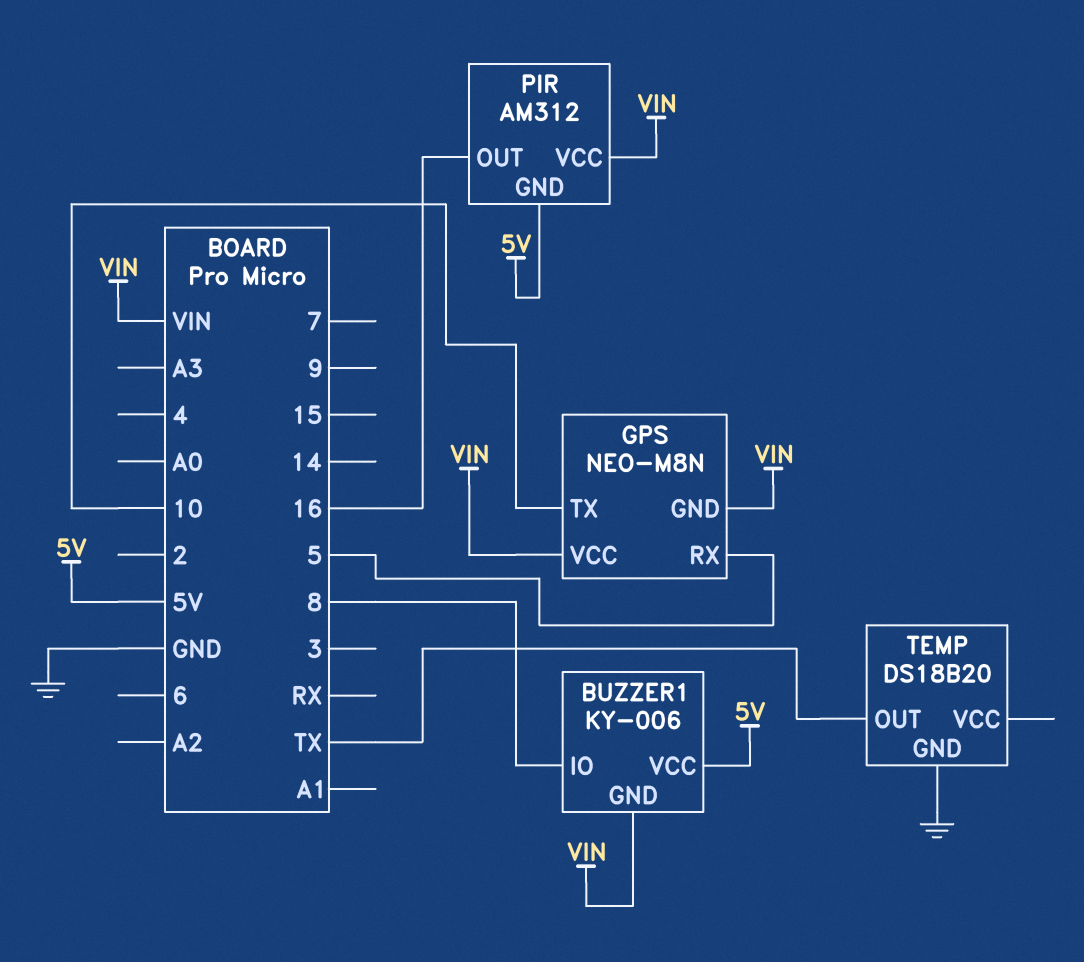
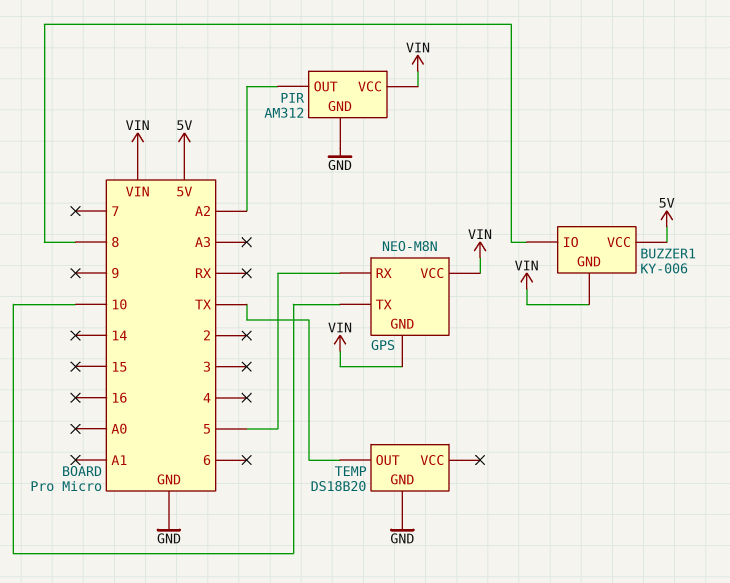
PIR pin GND: 5V -> GND
PIR pin OUT: 16 -> A2

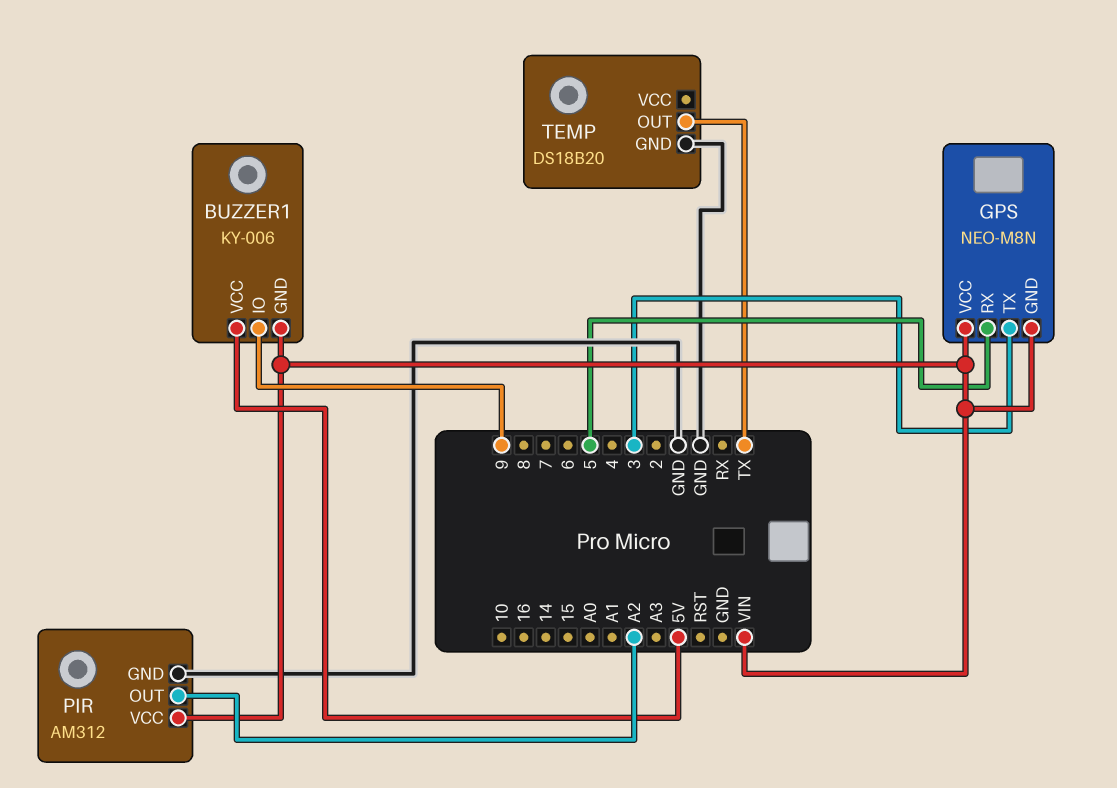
BUZZER1 pin IO: 8 -> 9
GPS pin TX: 10 -> 3

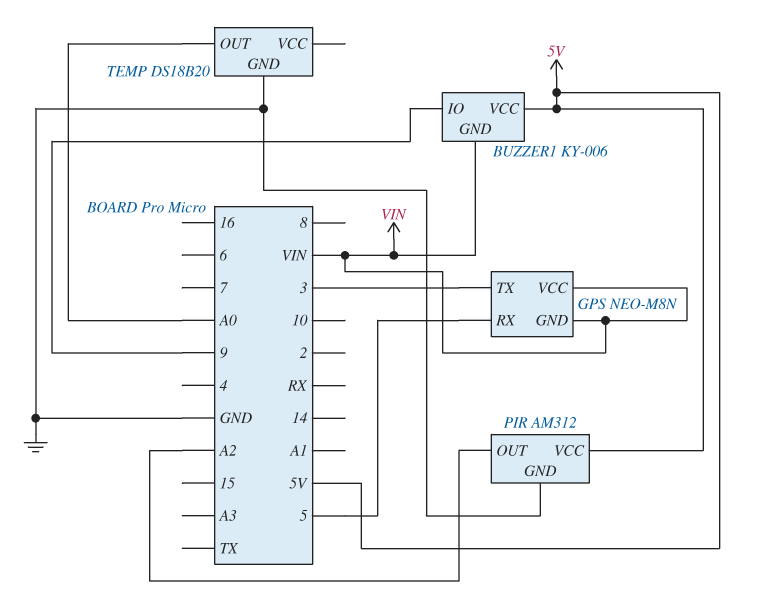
PIR pin VCC: VIN -> 5V
TEMP pin OUT: TX -> A0

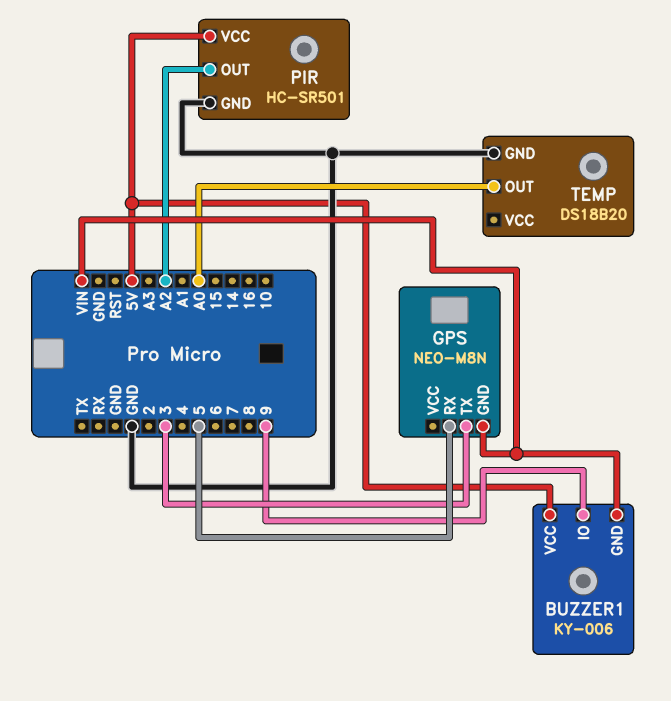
GPS pin VCC: VIN -> none
PIR: AM312 -> HC-SR501

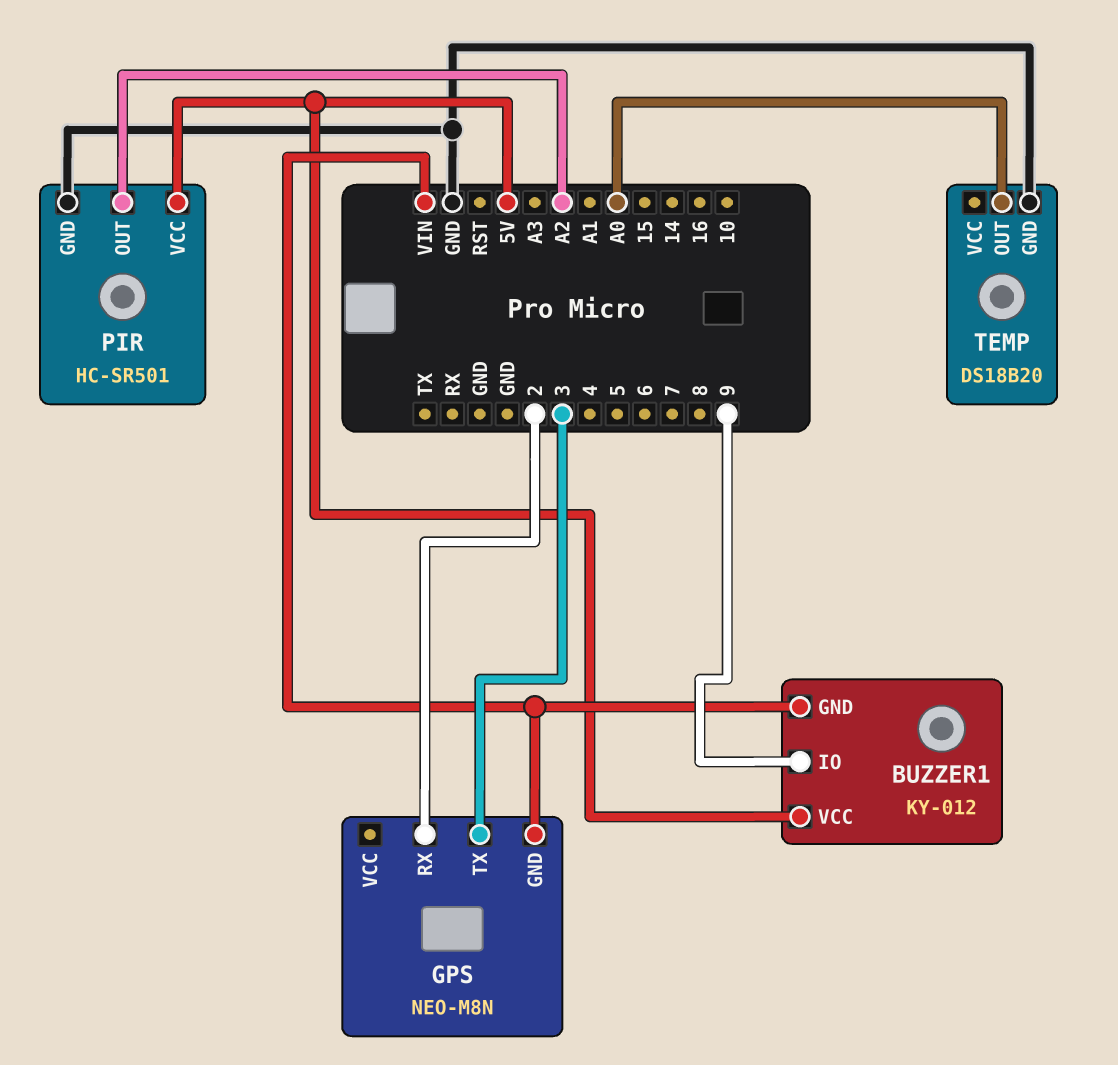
BUZZER1: KY-006 -> KY-012
GPS pin RX: 5 -> 2

